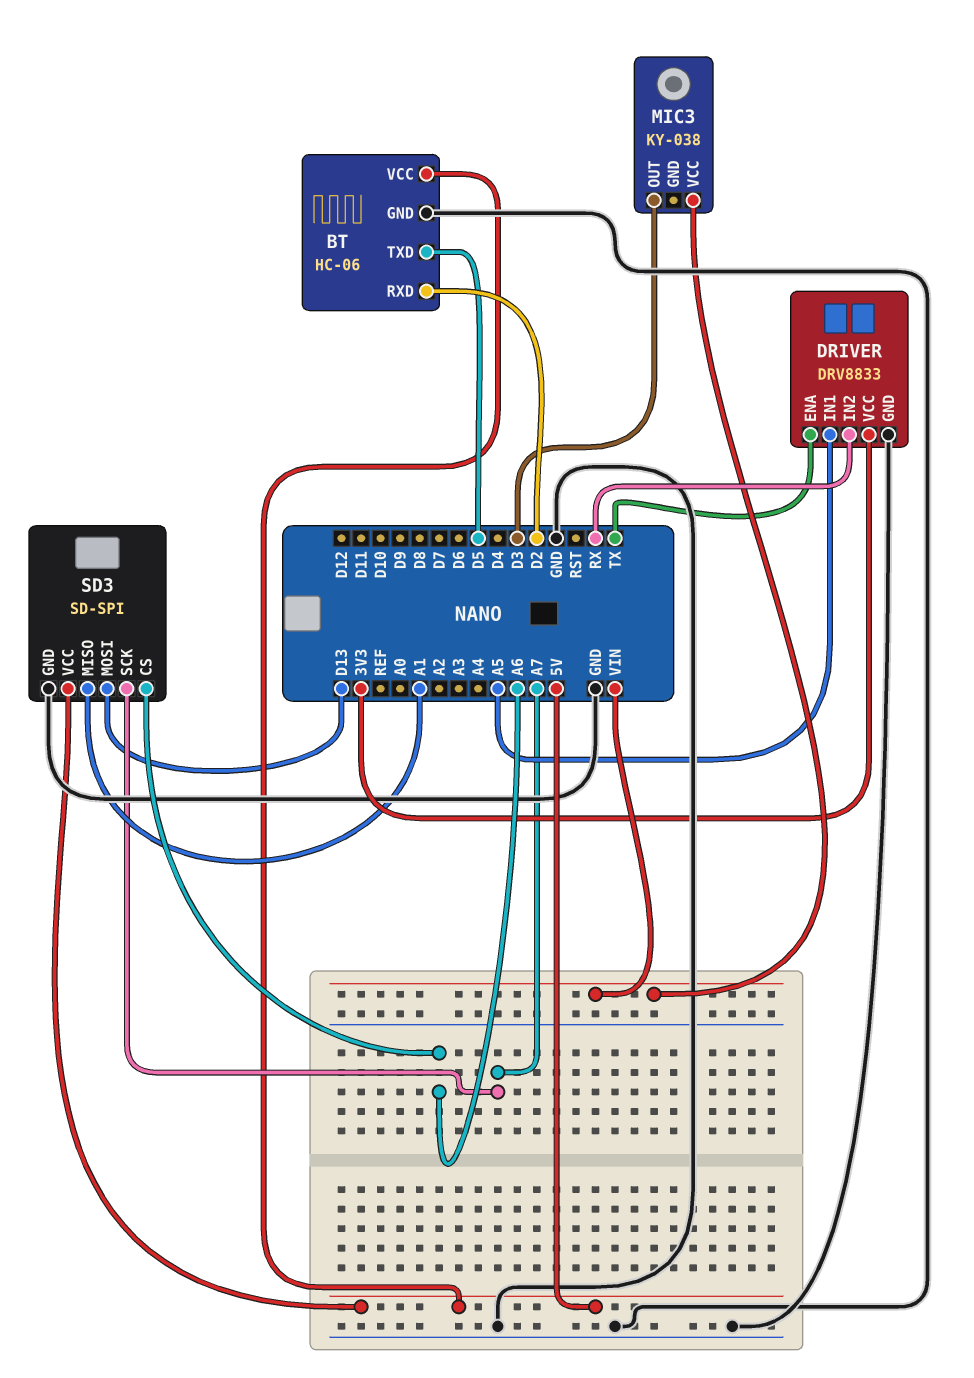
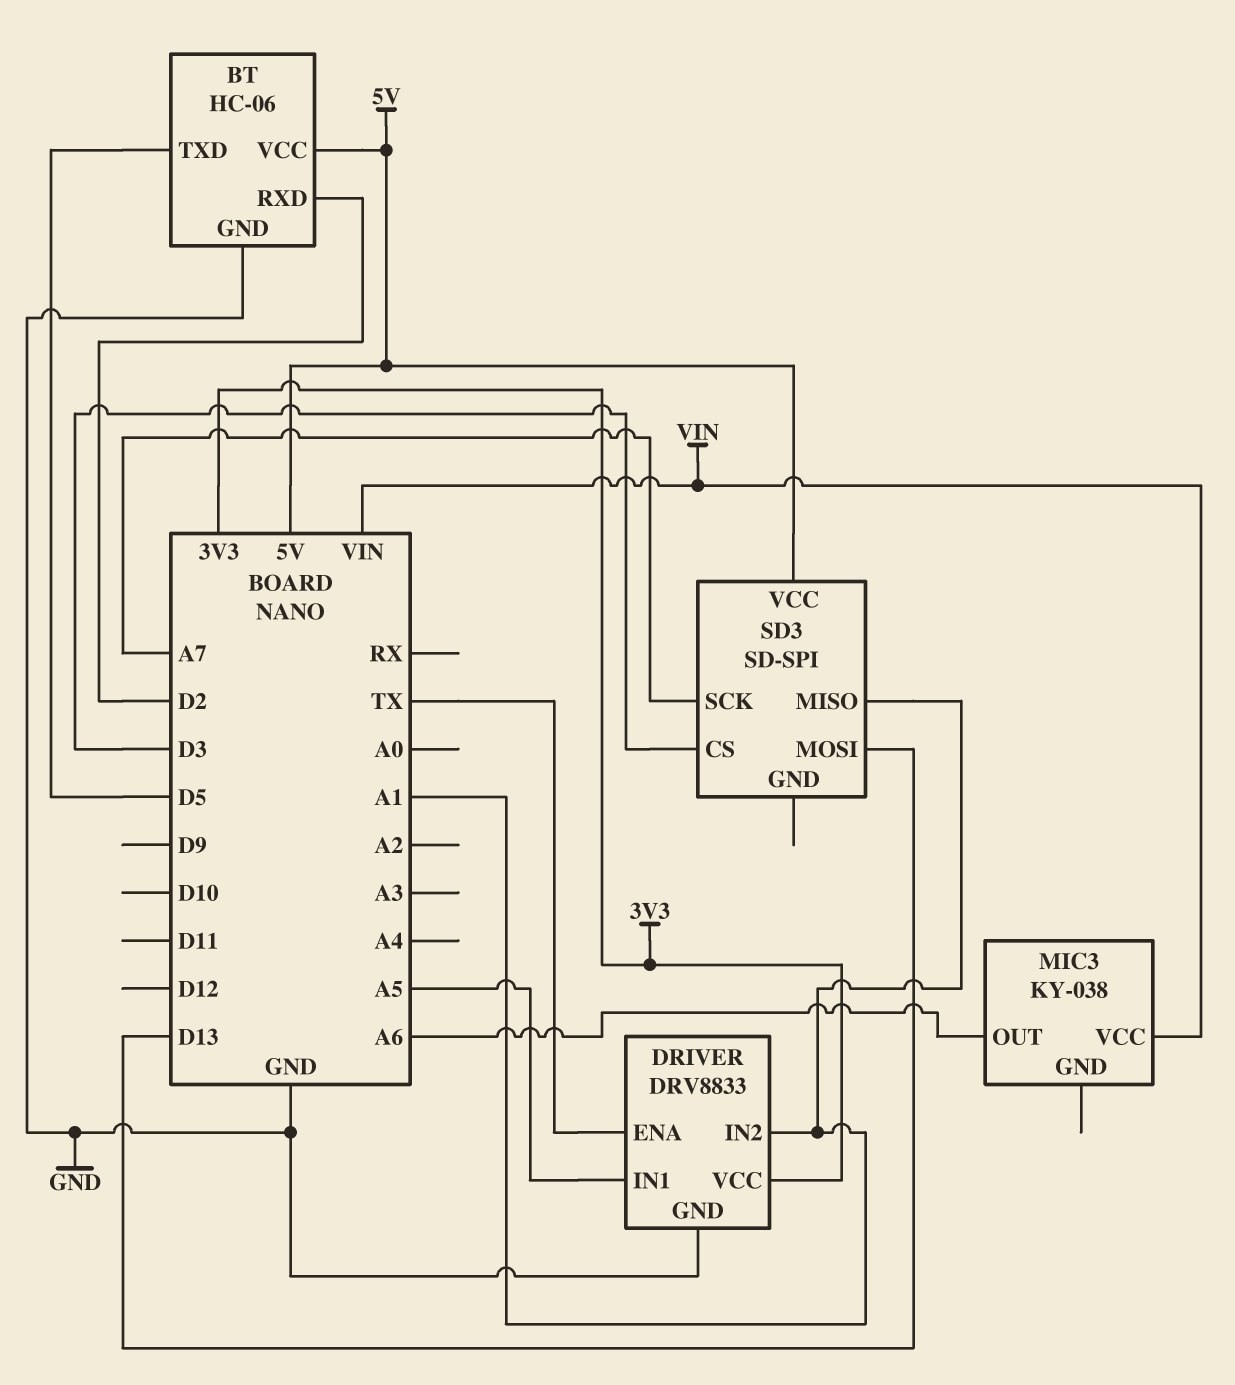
DRIVER pin IN2: RX -> A1
MIC3 pin OUT: D3 -> A6
SD3 pin CS: A6 -> D3
SD3 pin GND: GND -> none

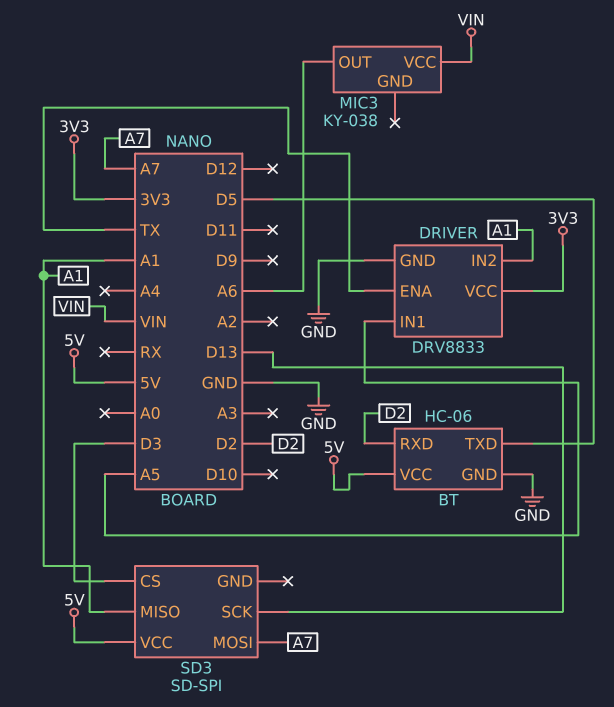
SD3 pin MOSI: D13 -> A7
SD3 pin SCK: A7 -> D13

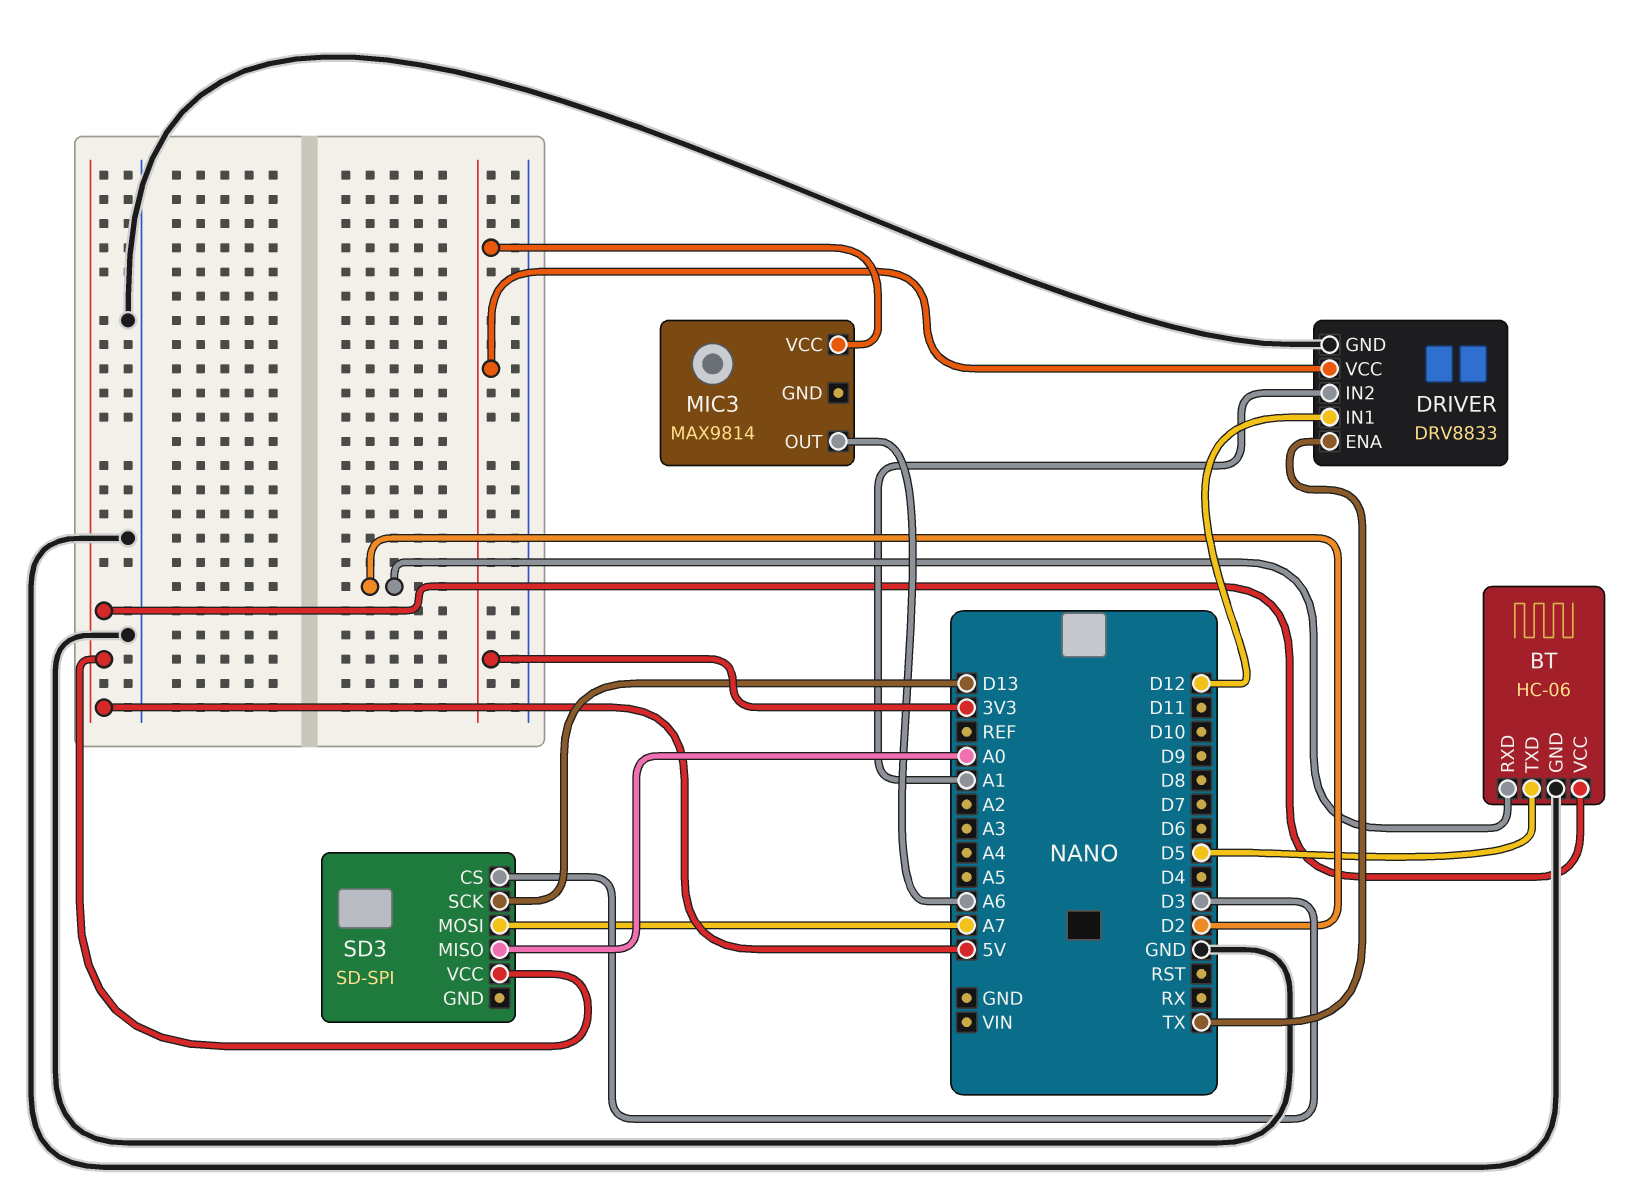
DRIVER pin IN1: A5 -> D12
MIC3: KY-038 -> MAX9814
MIC3 pin VCC: VIN -> 3V3
SD3 pin MISO: A1 -> A0

